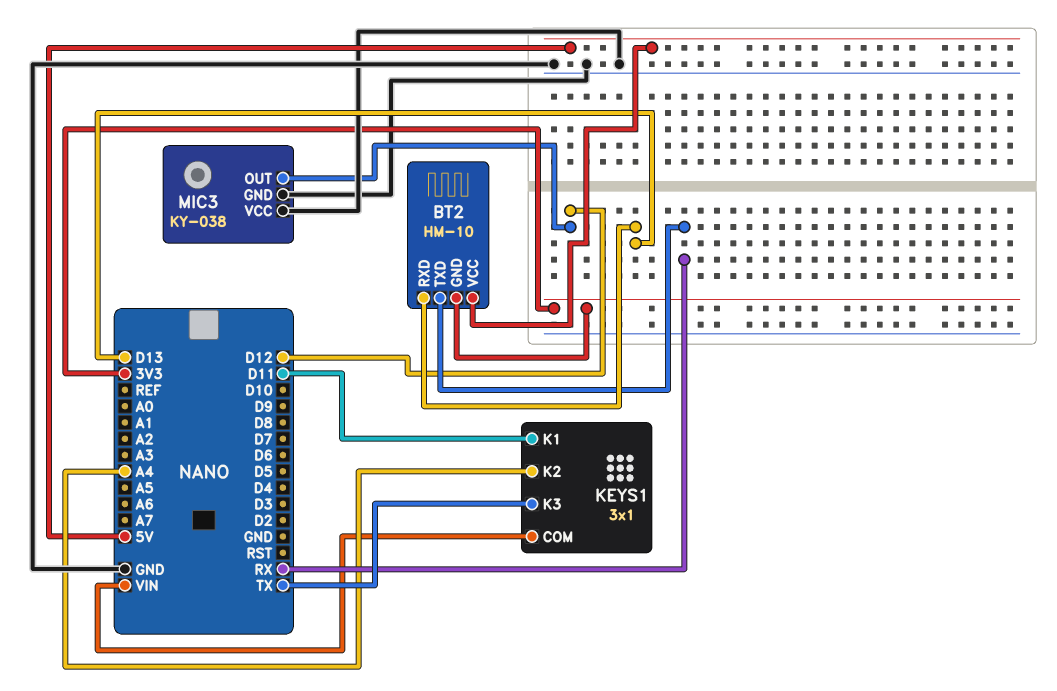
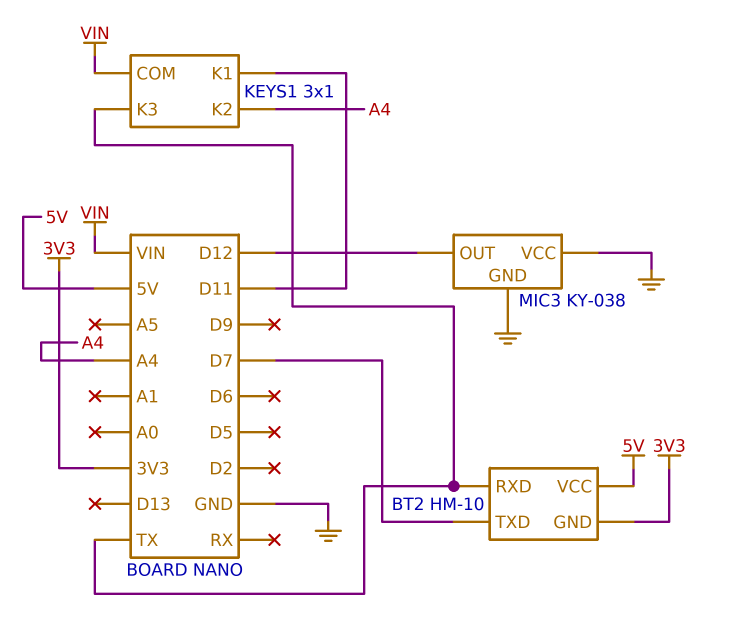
BT2 pin RXD: D13 -> TX
BT2 pin TXD: RX -> D7

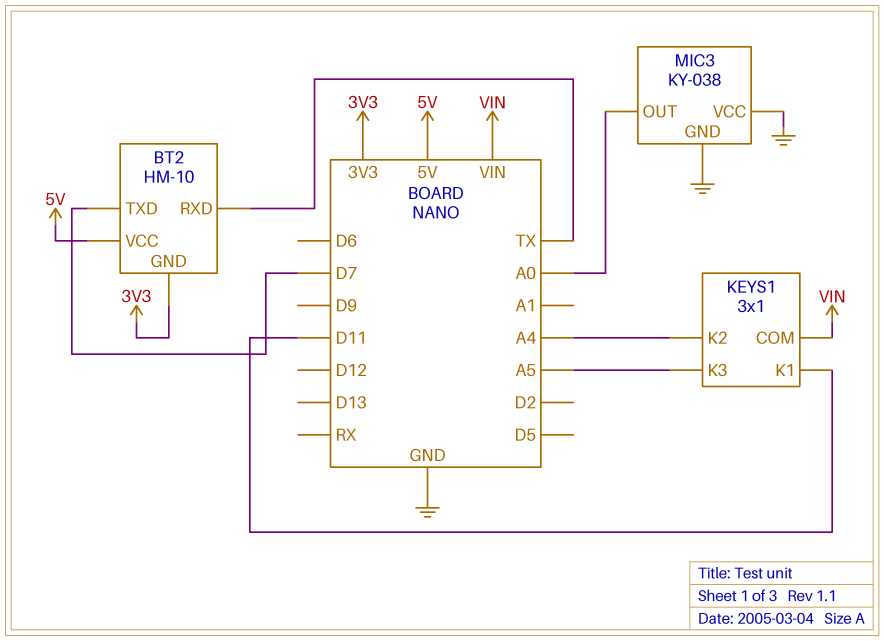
KEYS1 pin K3: TX -> A5
MIC3 pin OUT: D12 -> A0

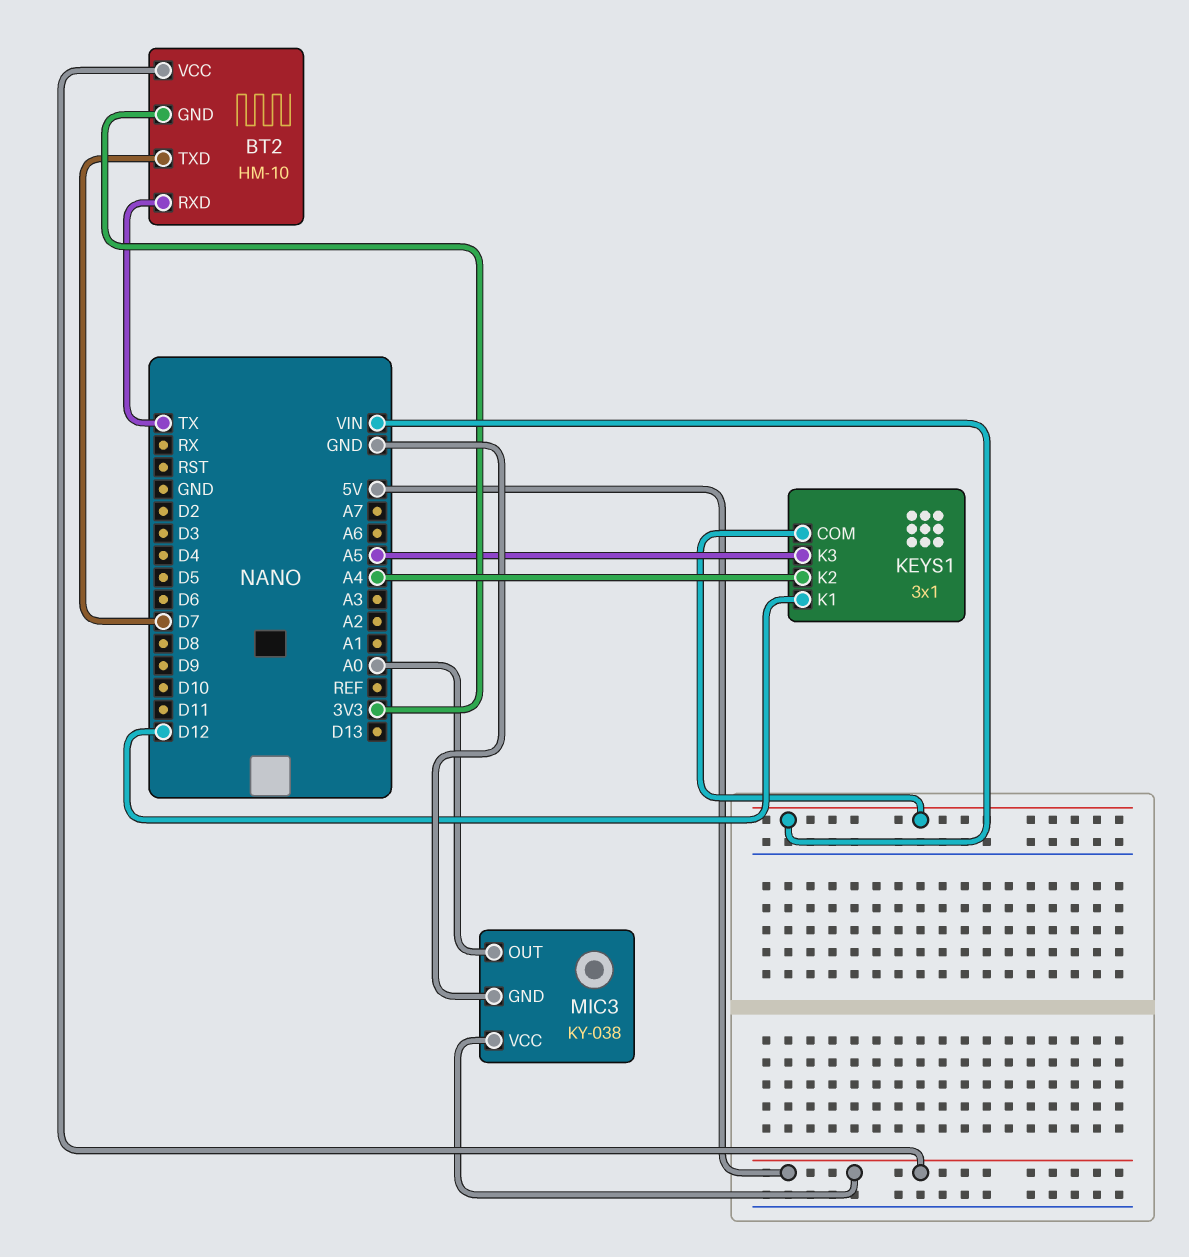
KEYS1 pin K1: D11 -> D12
MIC3 pin VCC: GND -> 5V

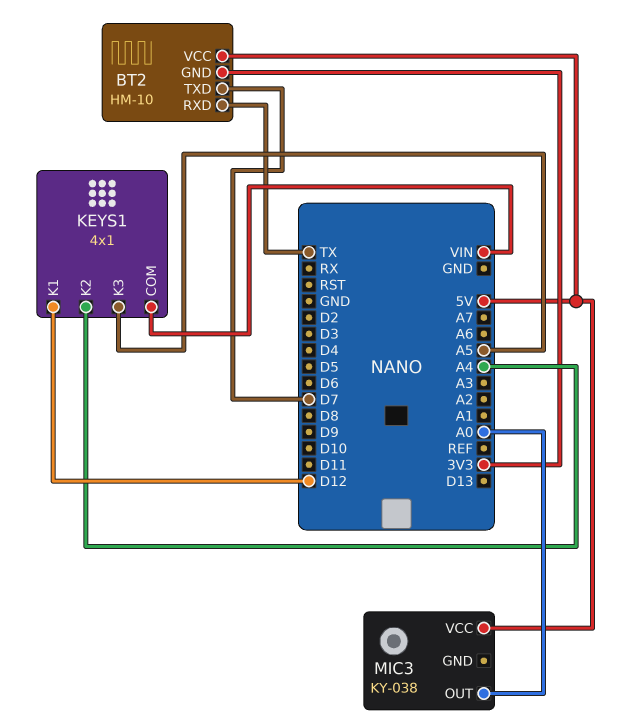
KEYS1: 3x1 -> 4x1
MIC3 pin GND: GND -> none

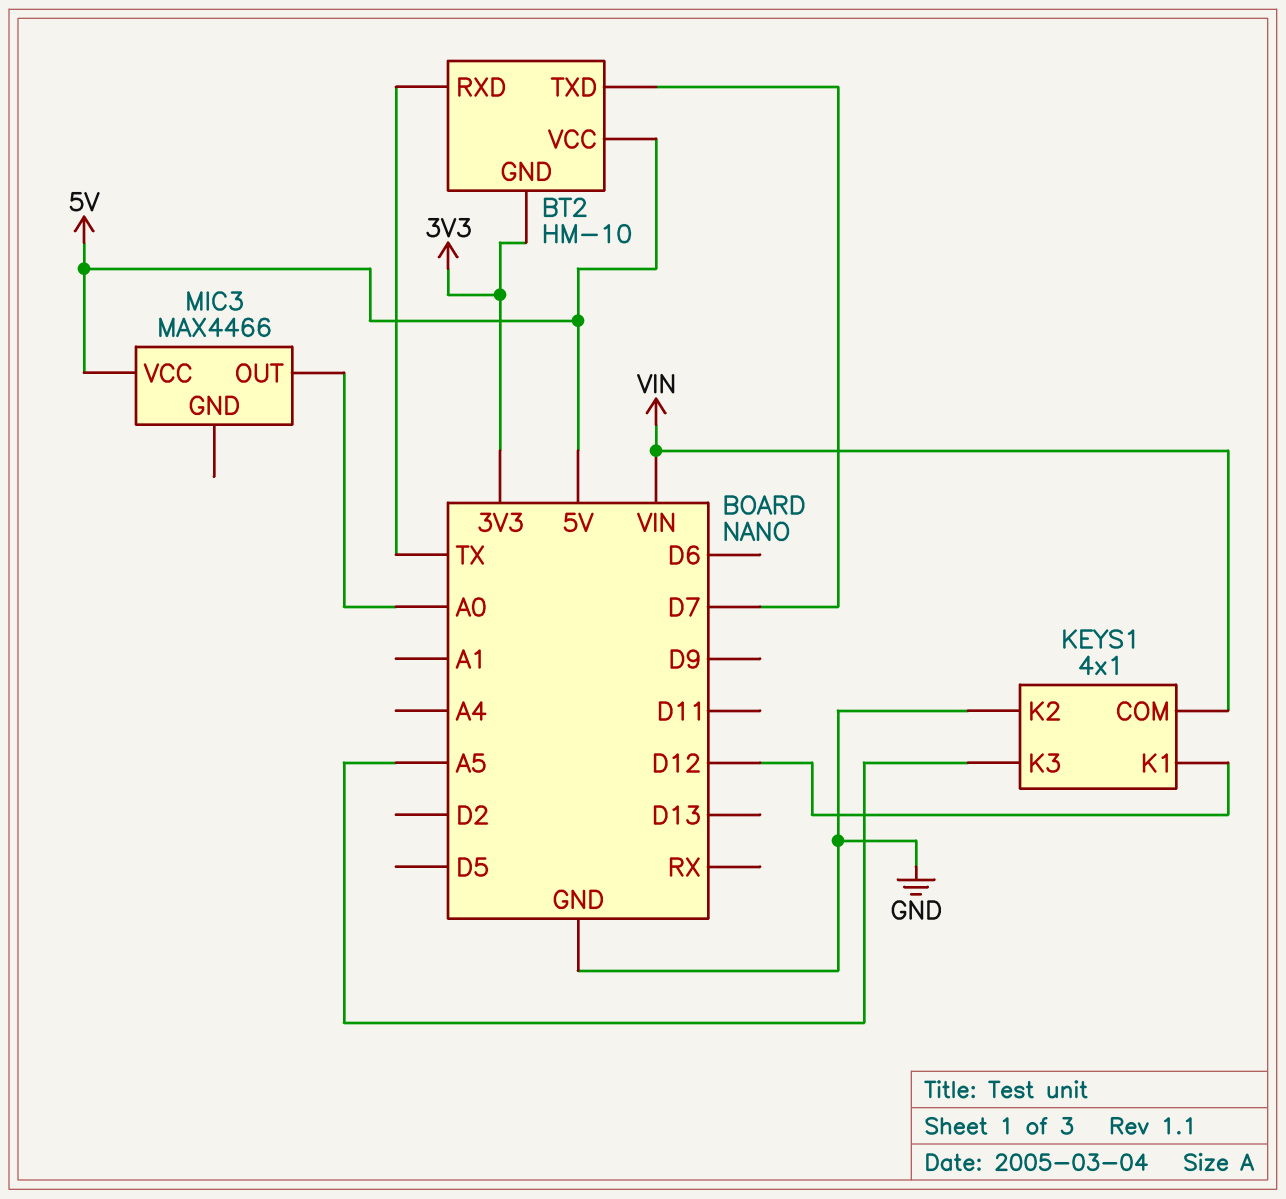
KEYS1 pin K2: A4 -> GND
MIC3: KY-038 -> MAX4466

